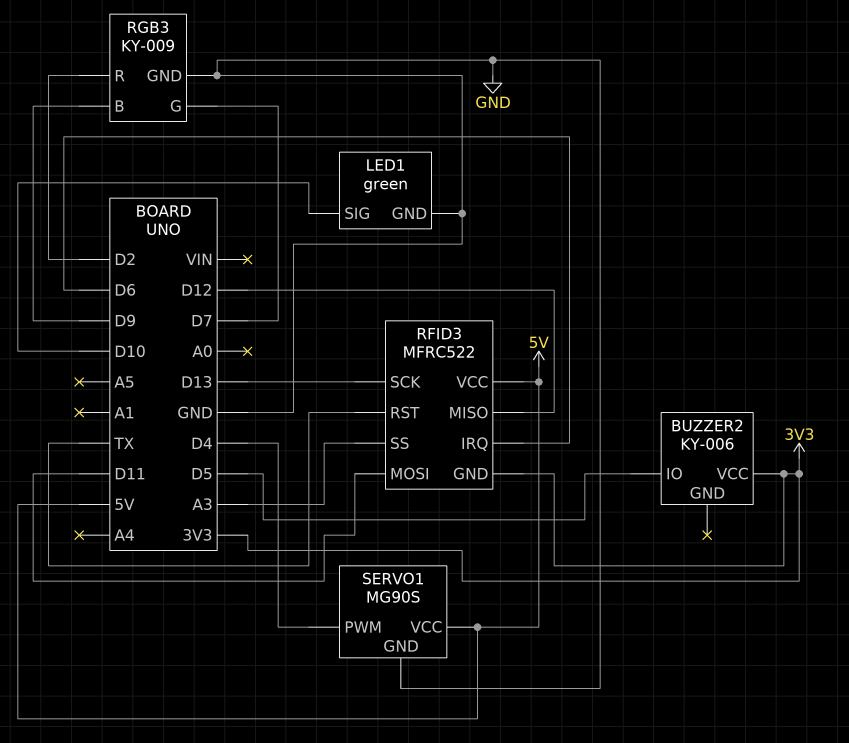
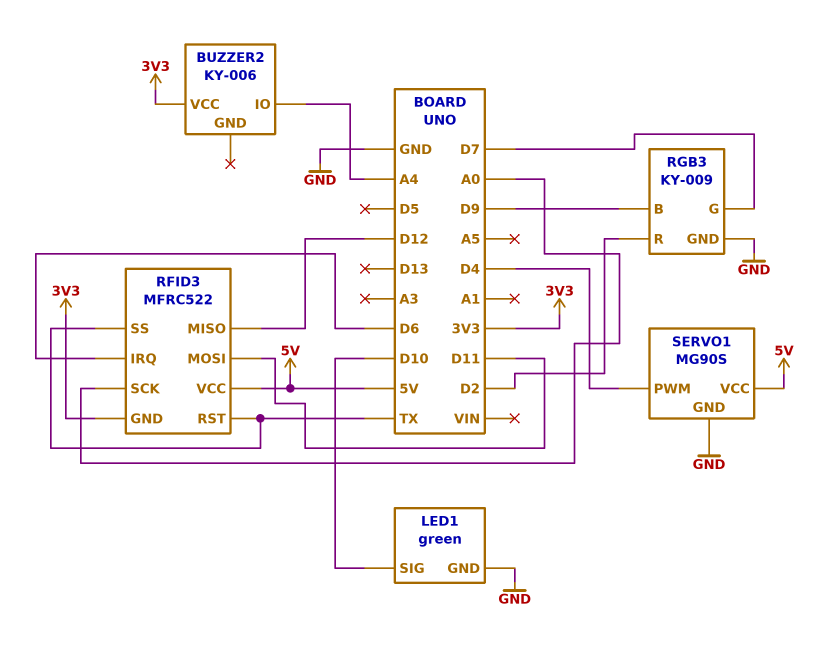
BUZZER2 pin IO: D5 -> A4
RFID3 pin SCK: D13 -> A0
RFID3 pin SS: A3 -> TX

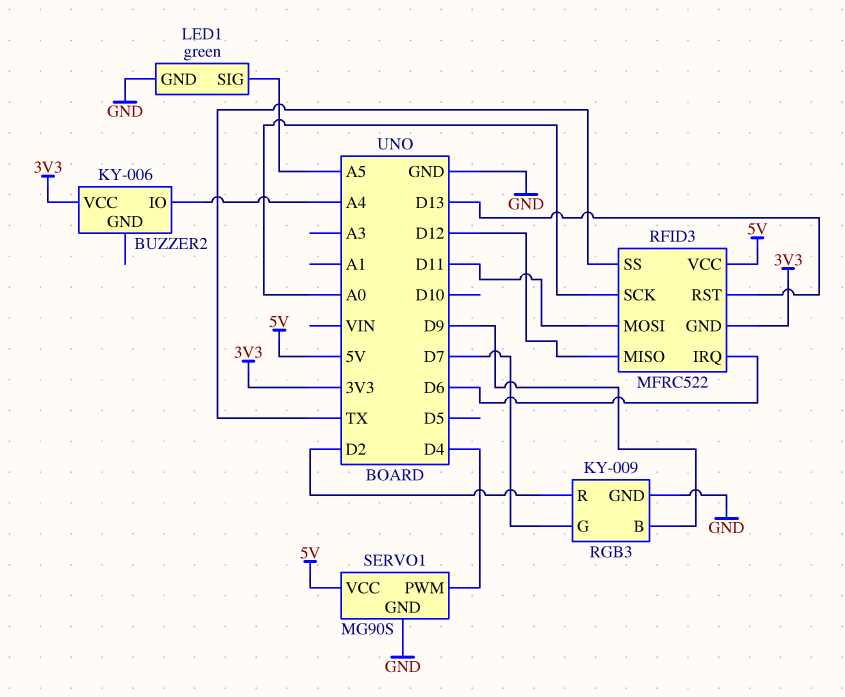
LED1 pin SIG: D10 -> A5
RFID3 pin RST: TX -> D13

